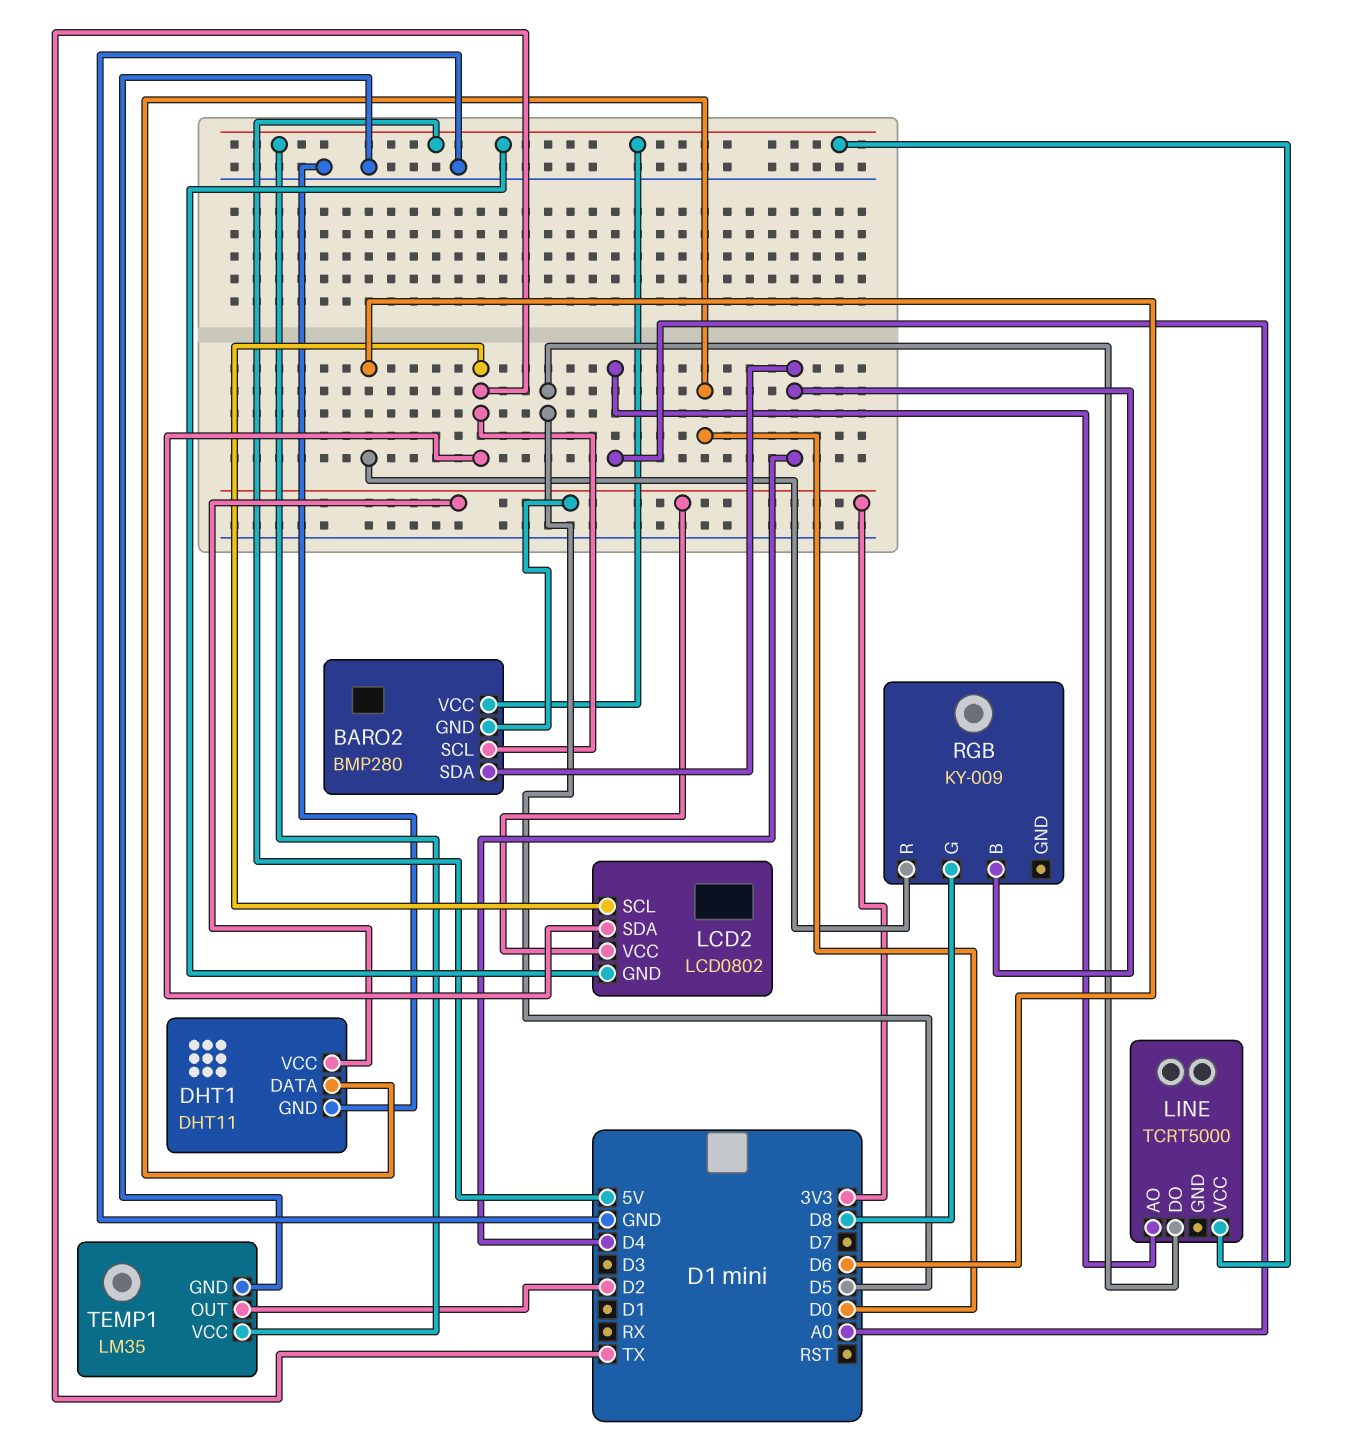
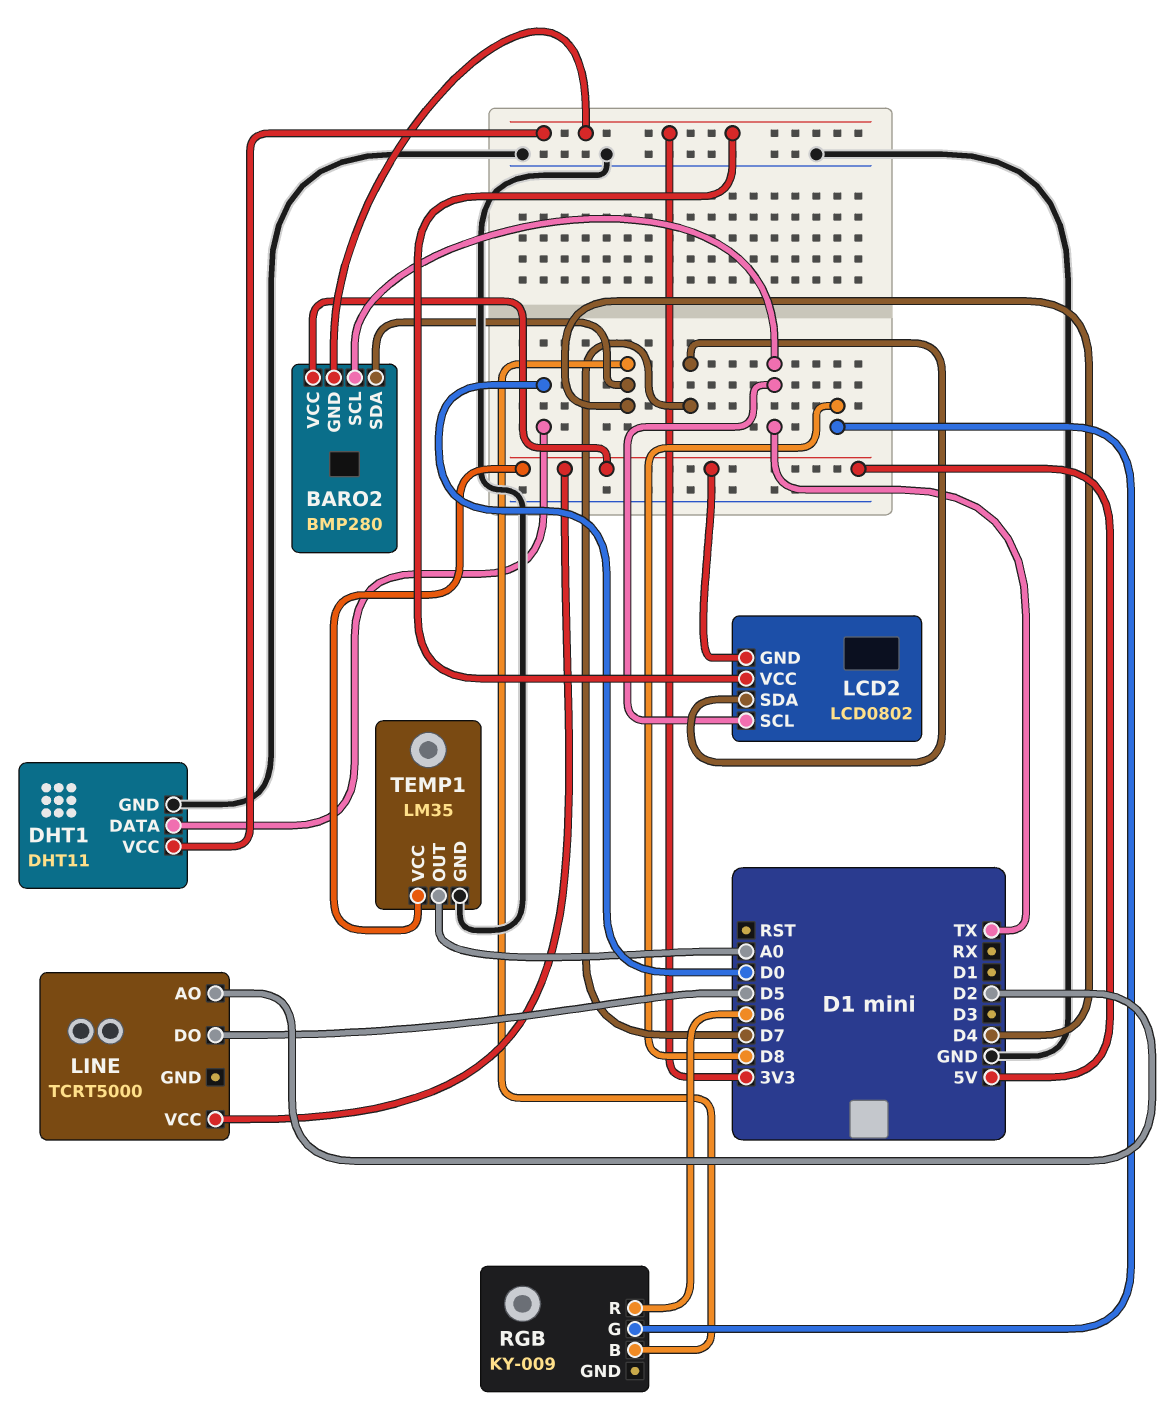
LCD2 pin SDA: TX -> D7
LINE pin AO: A0 -> D2
TEMP1 pin OUT: D2 -> A0

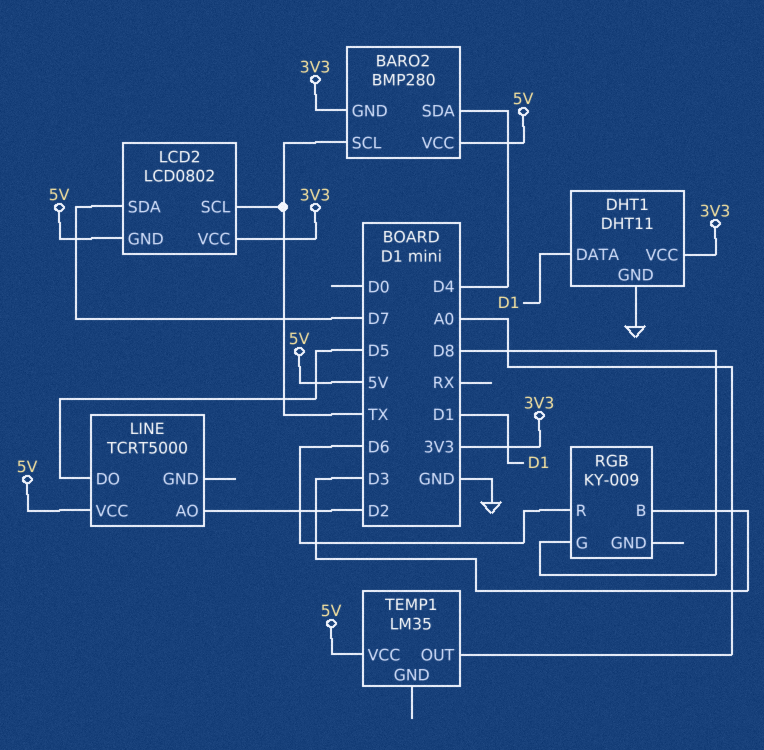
DHT1 pin DATA: D0 -> D1
RGB pin B: D4 -> D3
TEMP1 pin GND: GND -> none

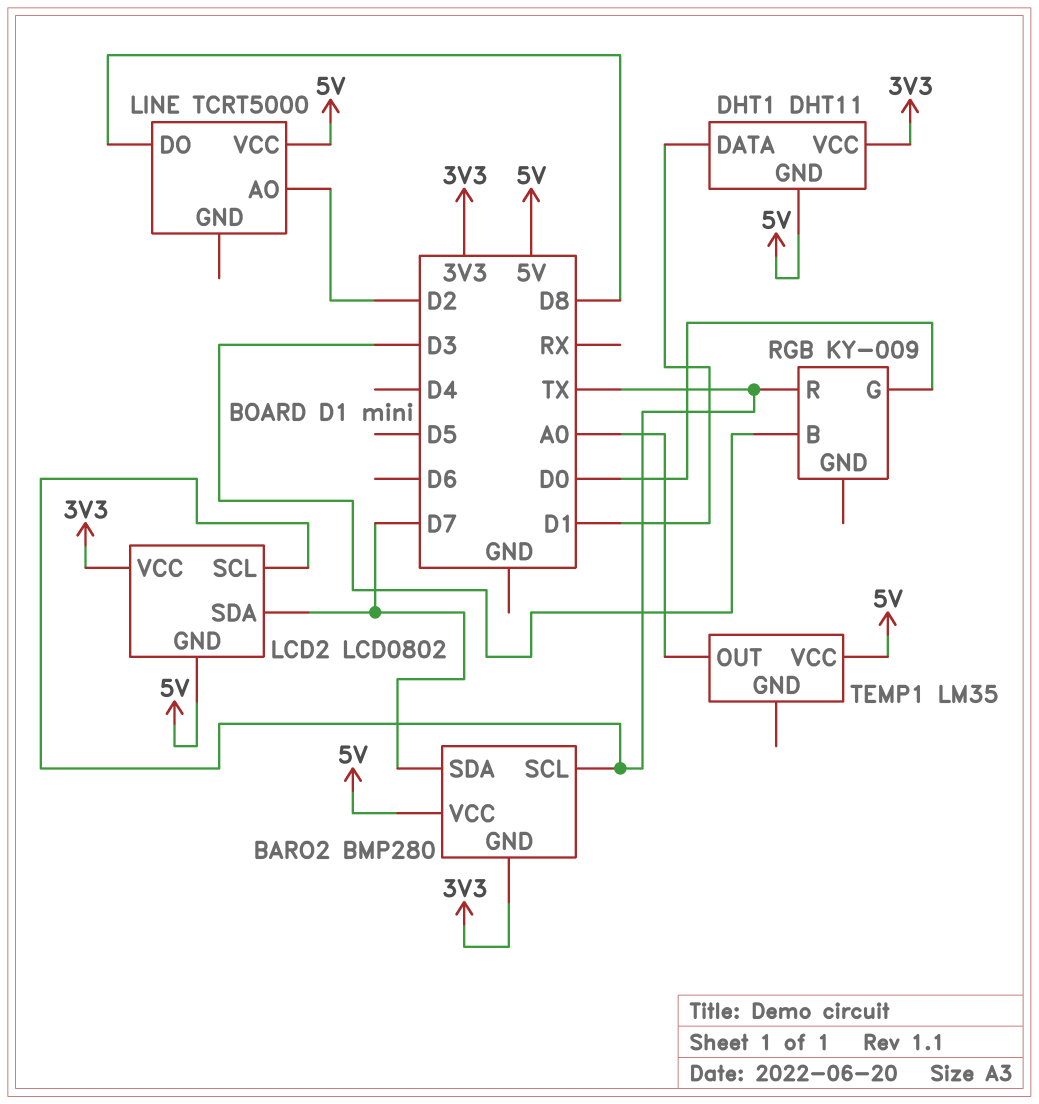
BARO2 pin SDA: D4 -> D7
DHT1 pin GND: GND -> 5V
LINE pin DO: D5 -> D8
RGB pin G: D8 -> D0
RGB pin R: D6 -> TX

